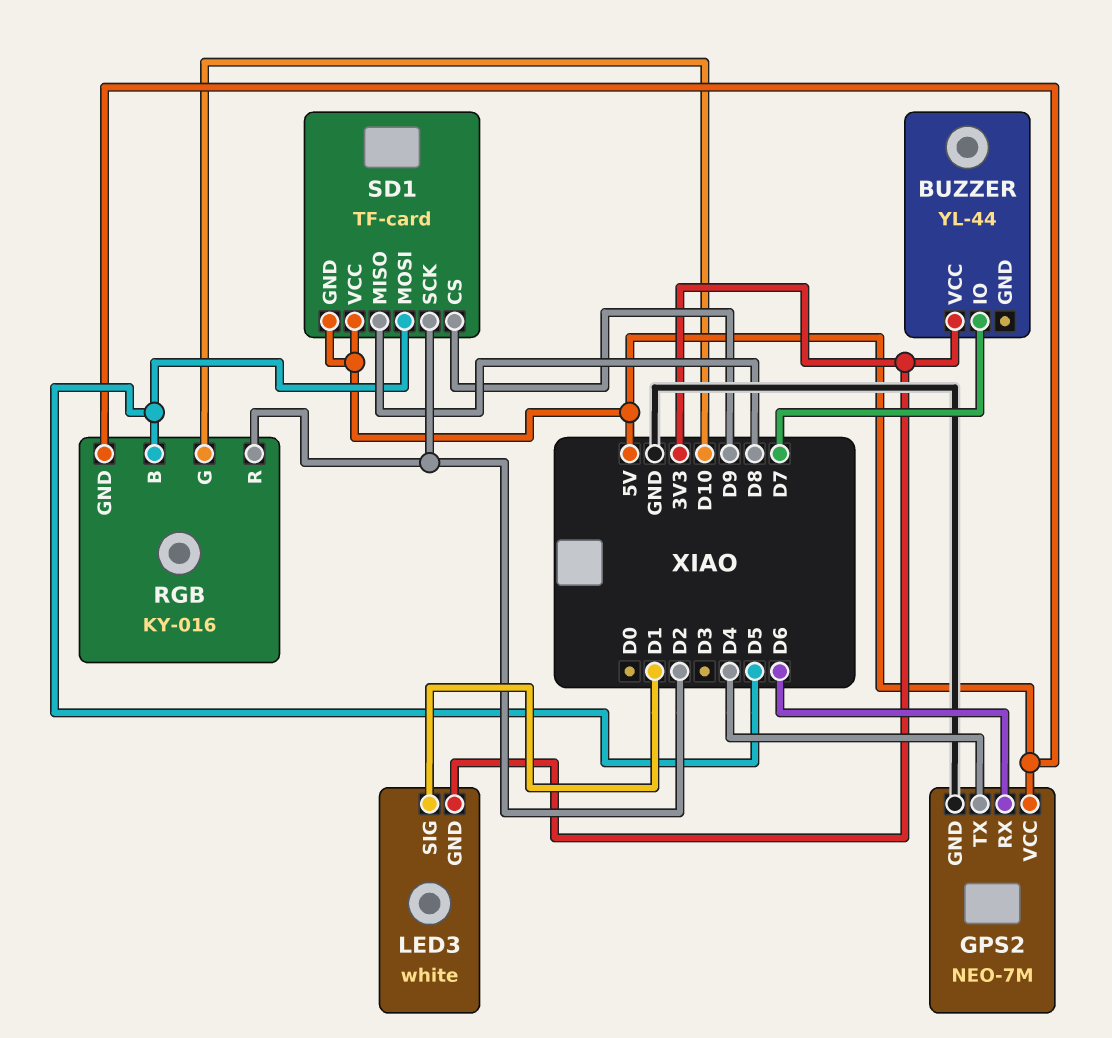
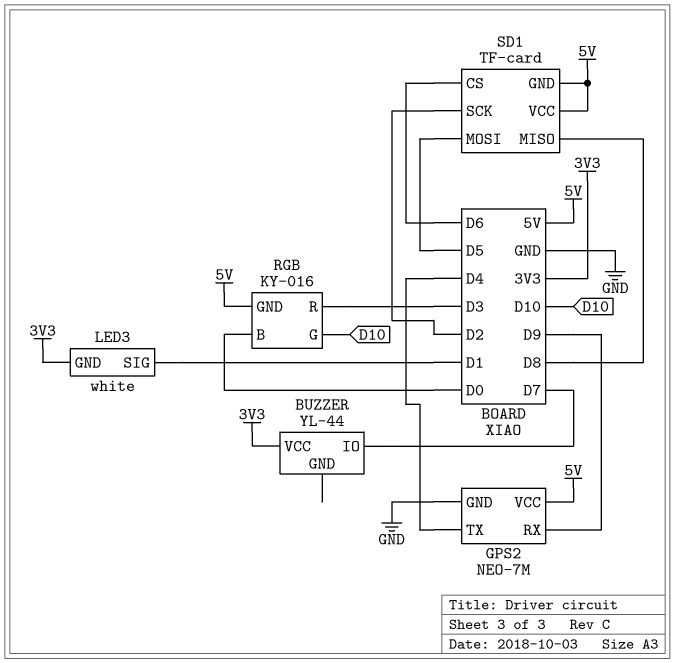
GPS2 pin RX: D6 -> D9
RGB pin B: D5 -> D0
RGB pin R: D2 -> D3
SD1 pin CS: D9 -> D6

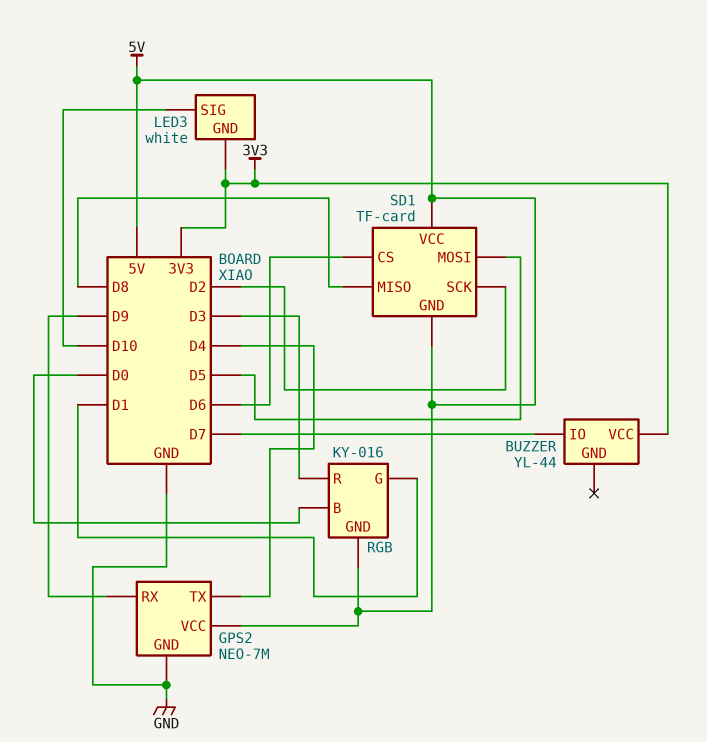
LED3 pin SIG: D1 -> D10
RGB pin G: D10 -> D1

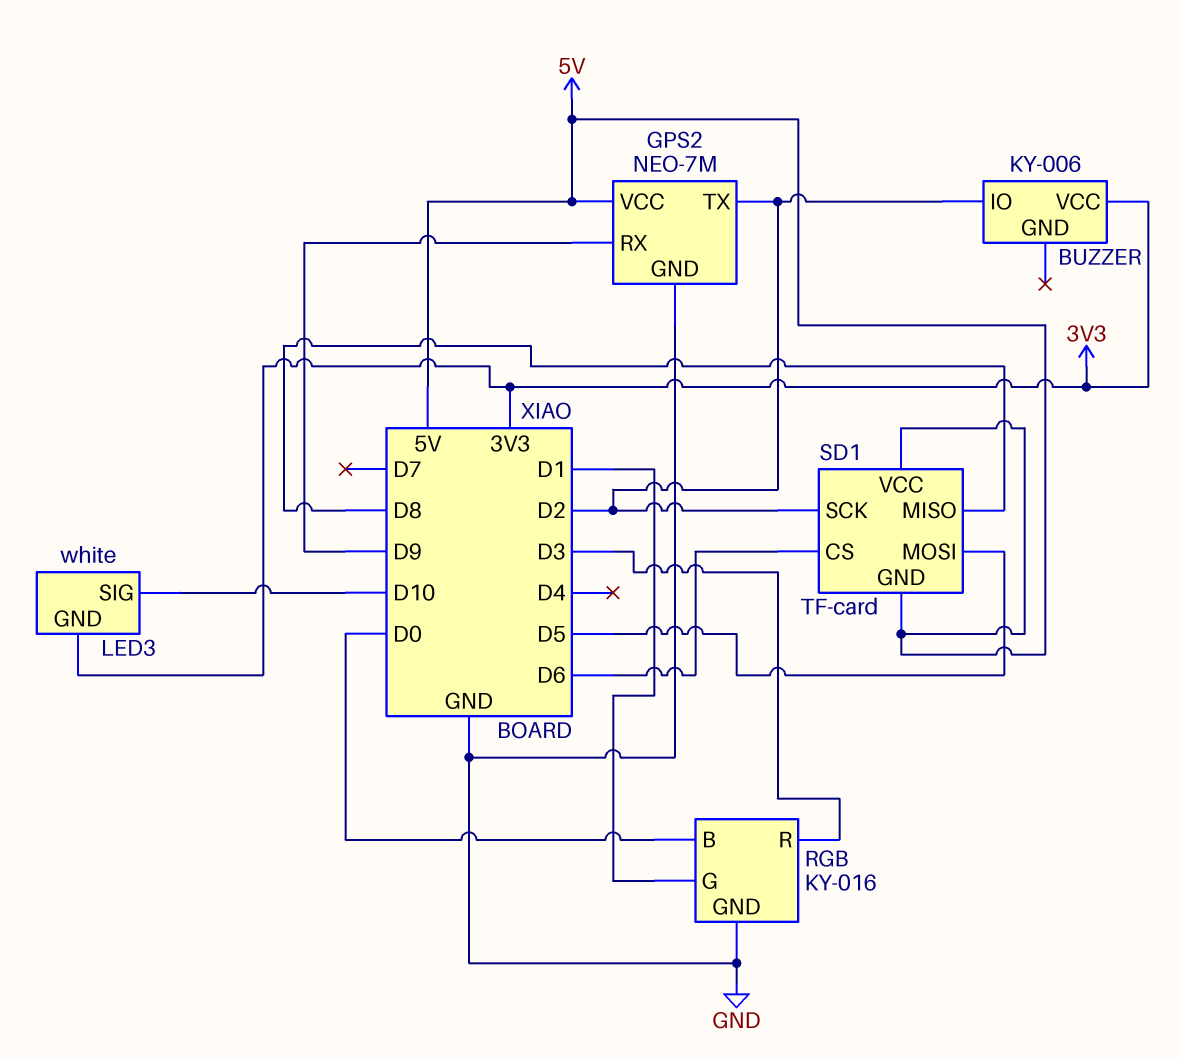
BUZZER: YL-44 -> KY-006
BUZZER pin IO: D7 -> D2
GPS2 pin TX: D4 -> D2
RGB pin GND: 5V -> GND

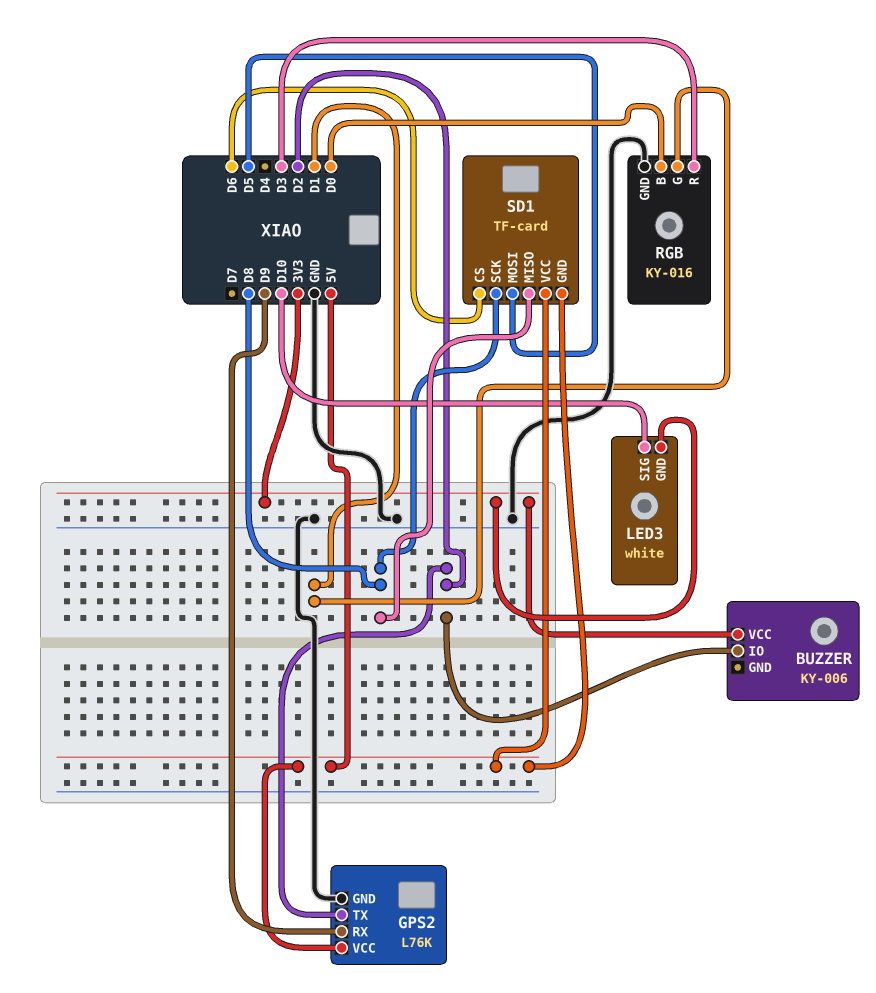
GPS2: NEO-7M -> L76K
SD1 pin SCK: D2 -> D8

